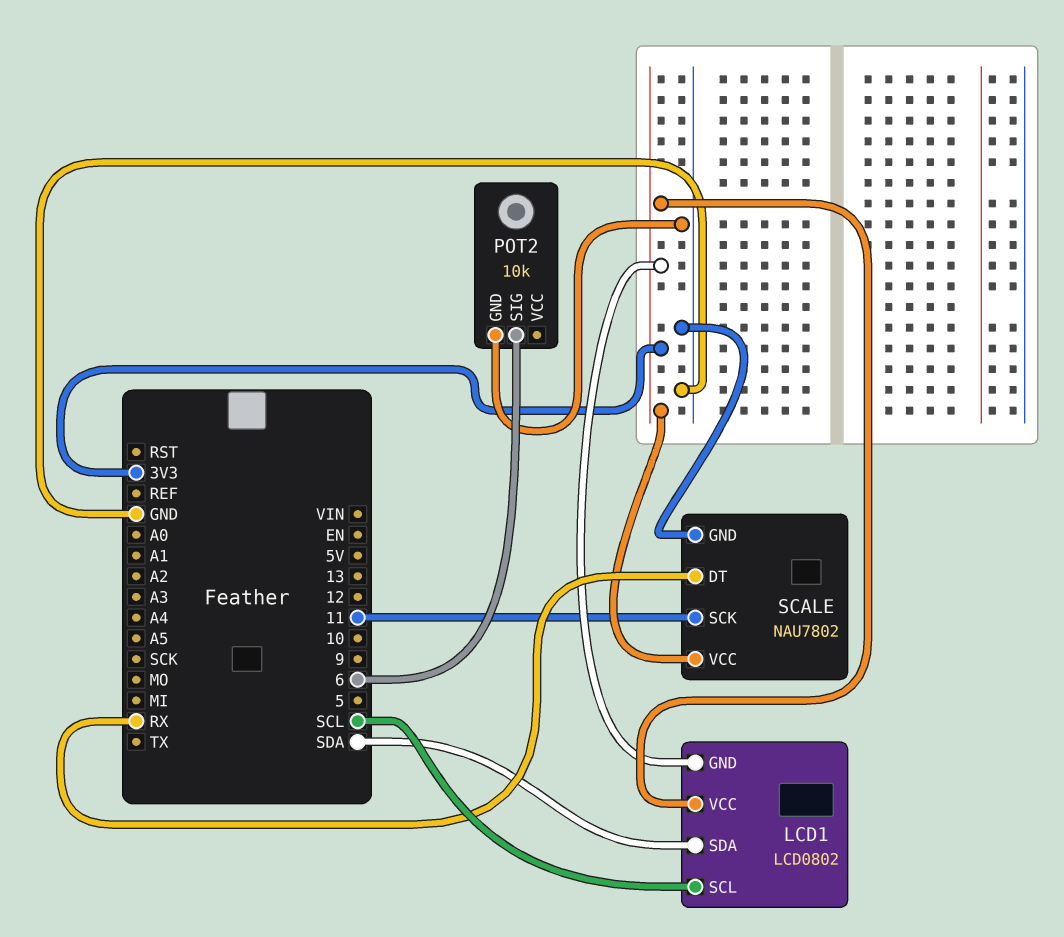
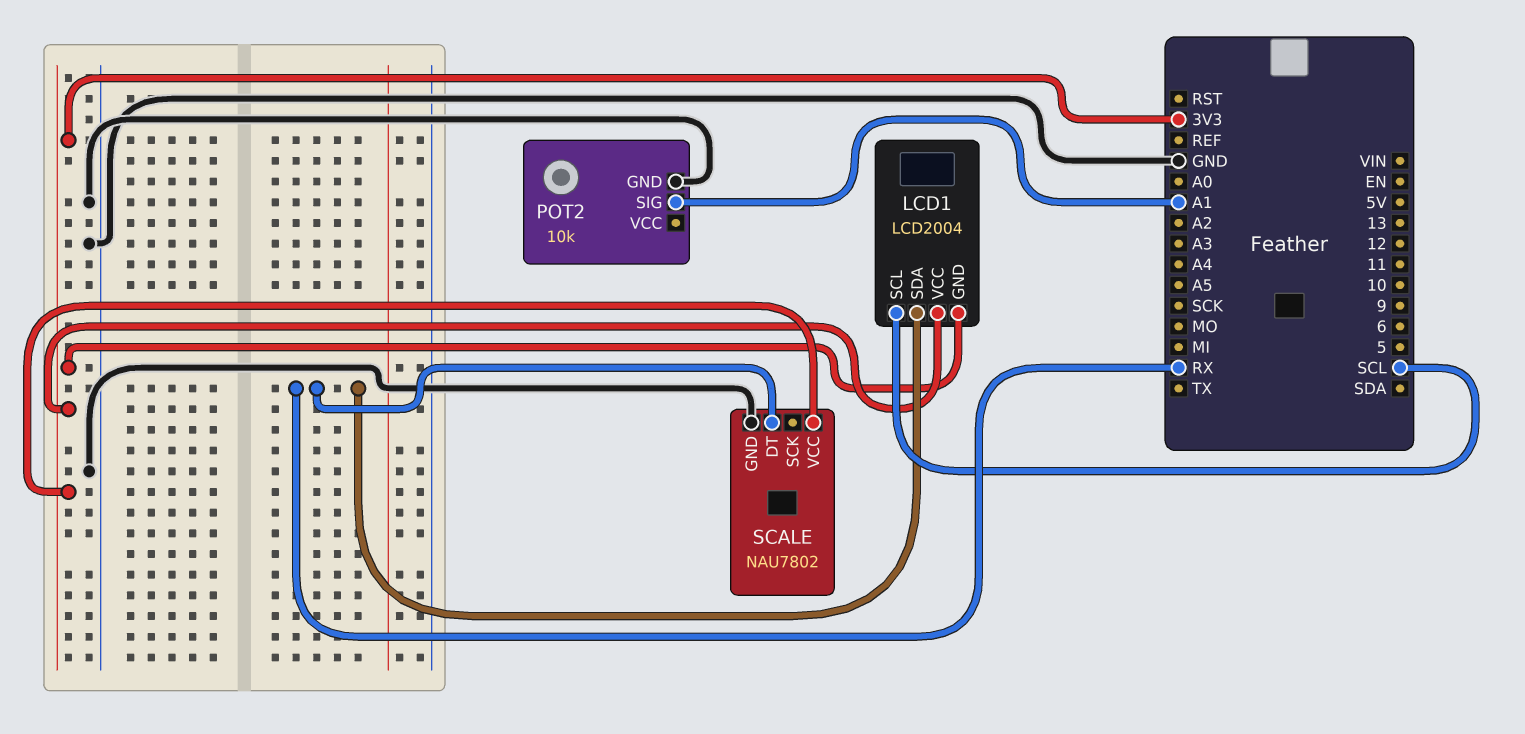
LCD1: LCD0802 -> LCD2004
LCD1 pin SDA: SDA -> RX
POT2 pin SIG: 6 -> A1
SCALE pin SCK: 11 -> none

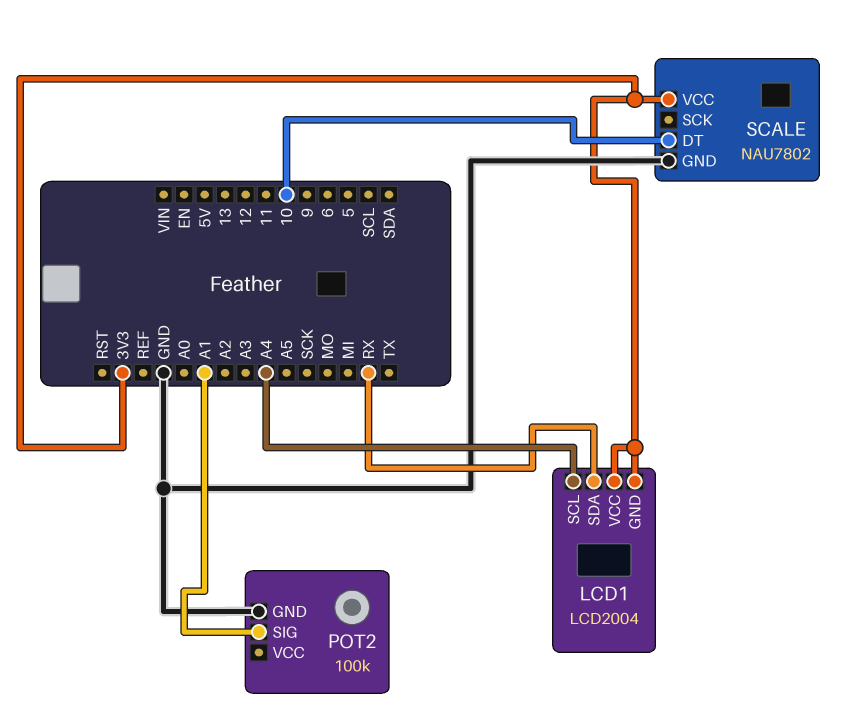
LCD1 pin SCL: SCL -> A4
POT2: 10k -> 100k
SCALE pin DT: RX -> 10

